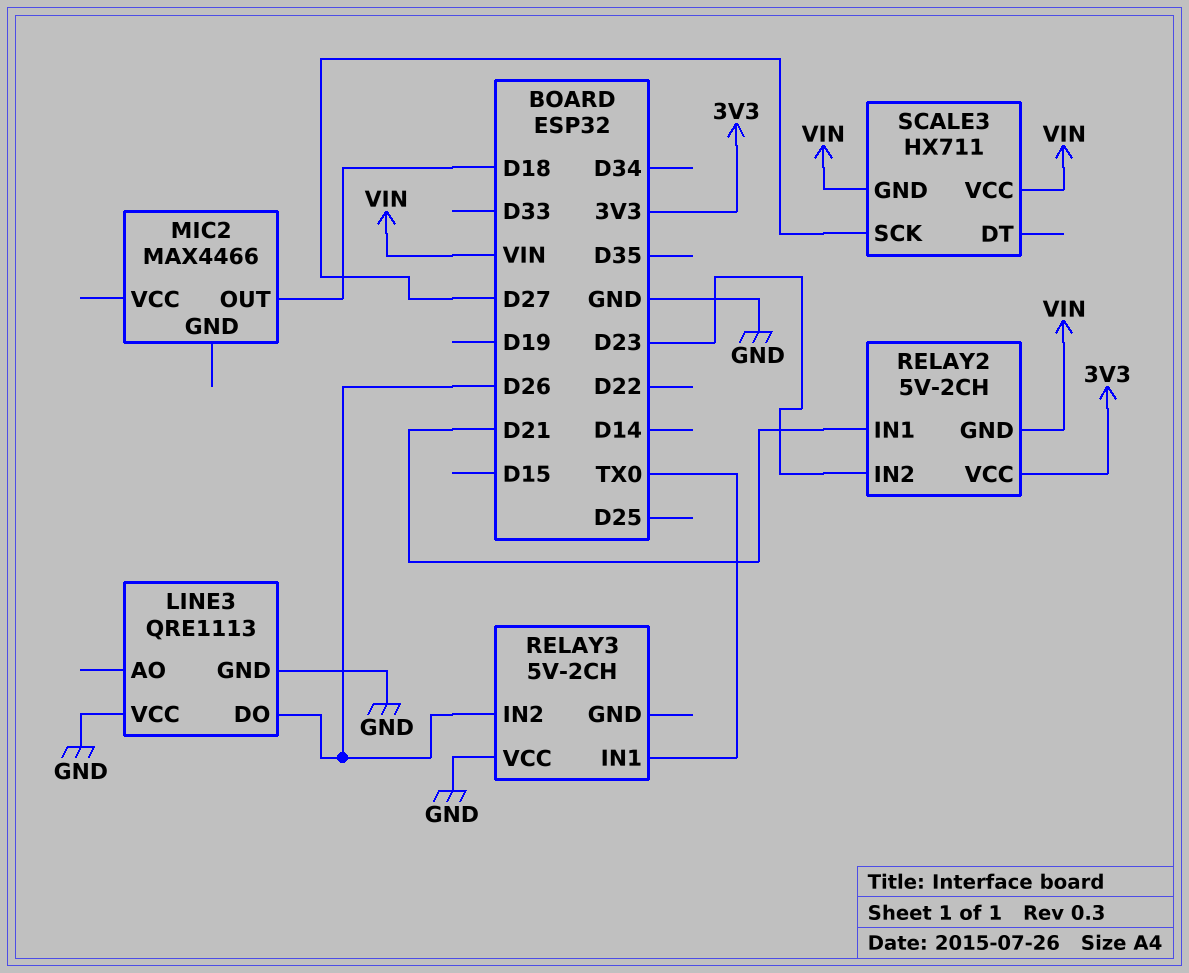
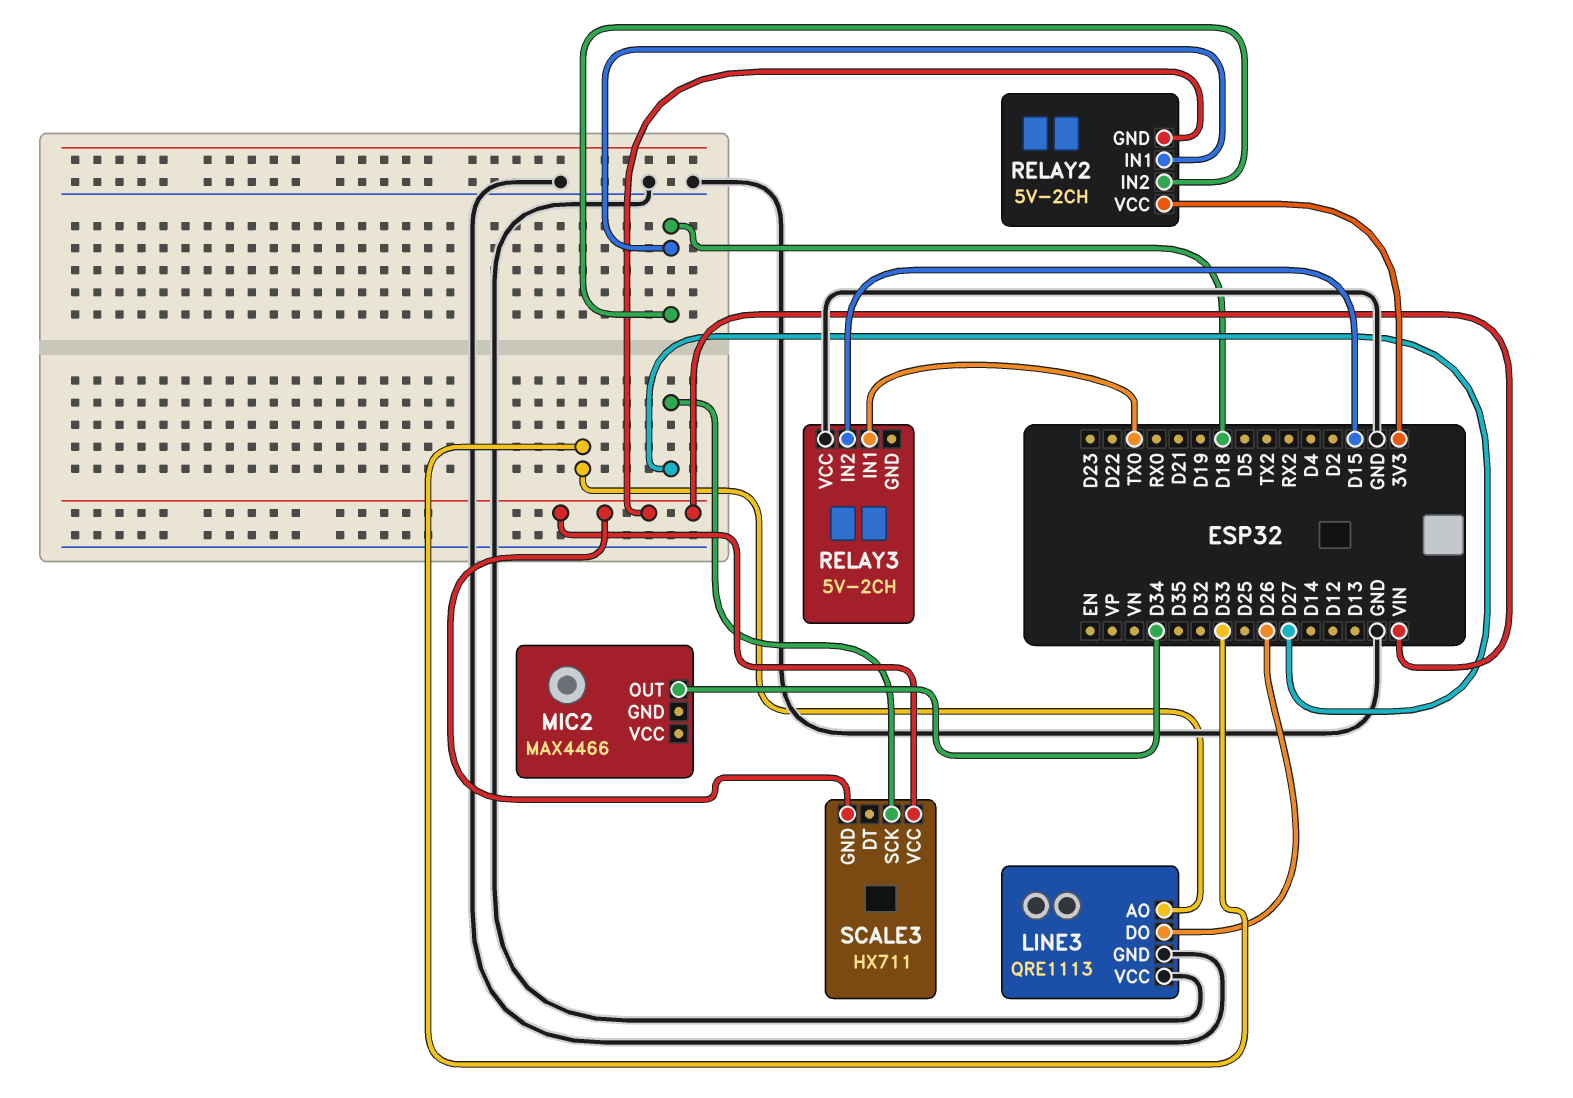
LINE3 pin AO: none -> D33
MIC2 pin OUT: D18 -> D34
RELAY2 pin IN1: D21 -> D18
RELAY2 pin IN2: D23 -> D18
RELAY3 pin IN2: D26 -> D15

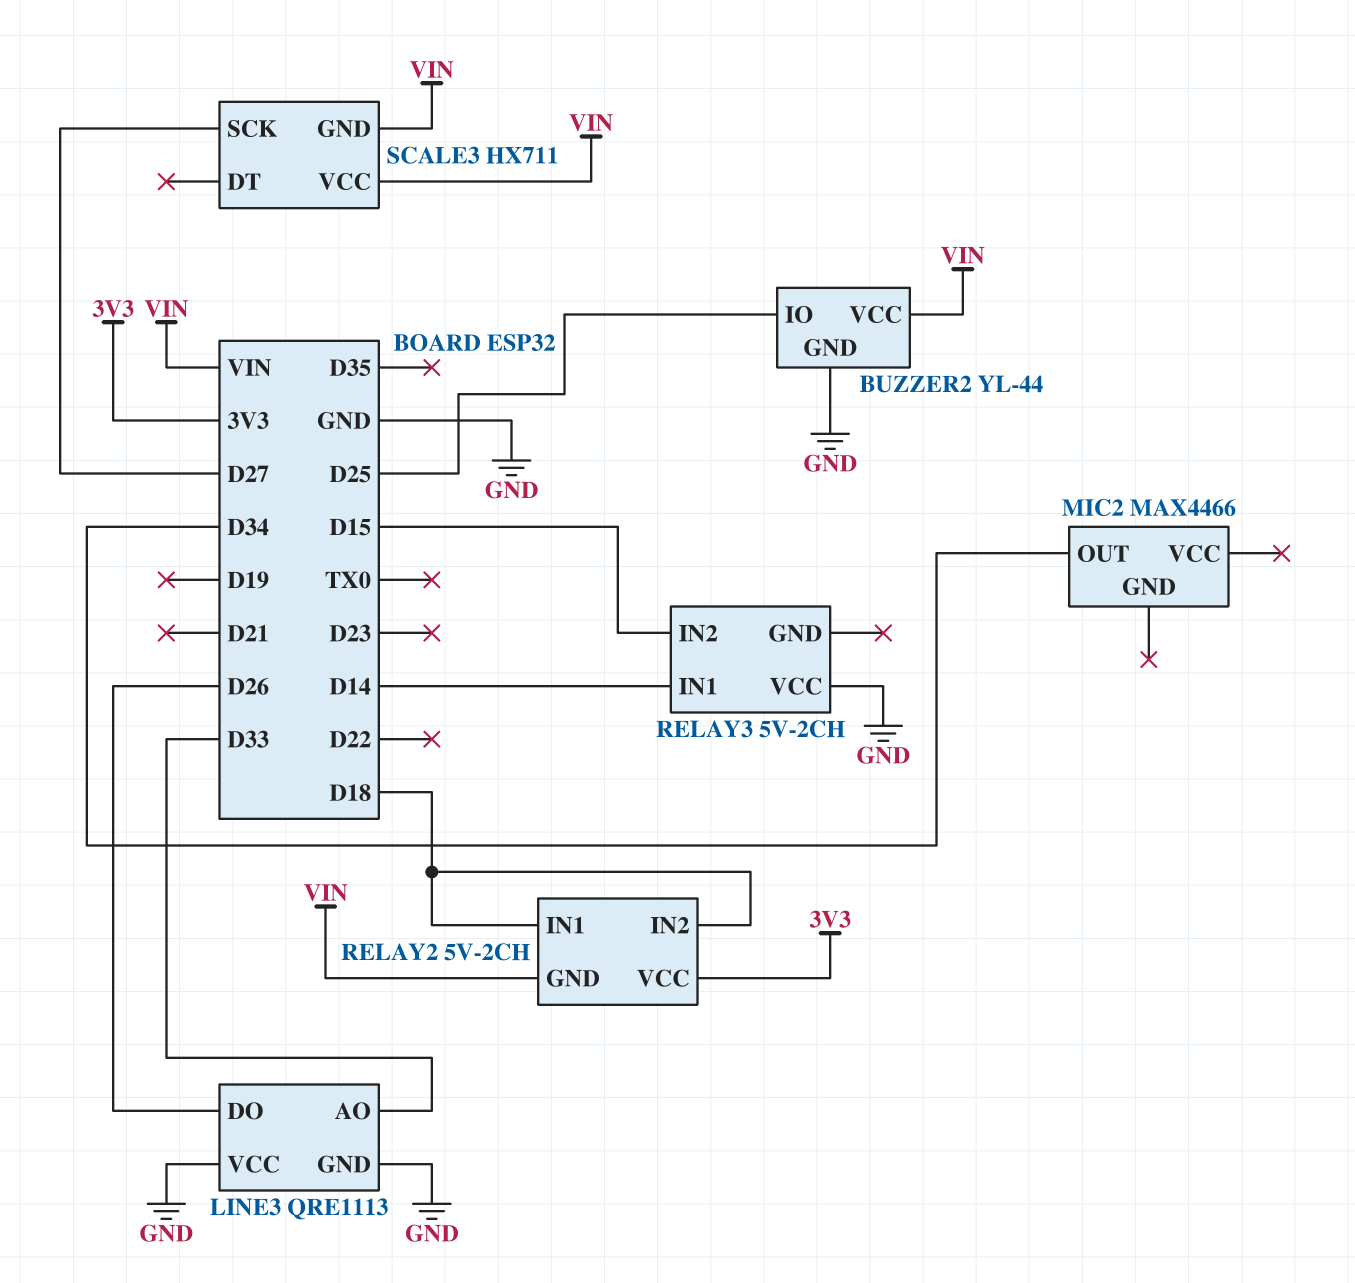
BUZZER2: none -> YL-44
BUZZER2 pin GND: none -> GND
BUZZER2 pin IO: none -> D25
BUZZER2 pin VCC: none -> VIN
RELAY3 pin IN1: TX0 -> D14

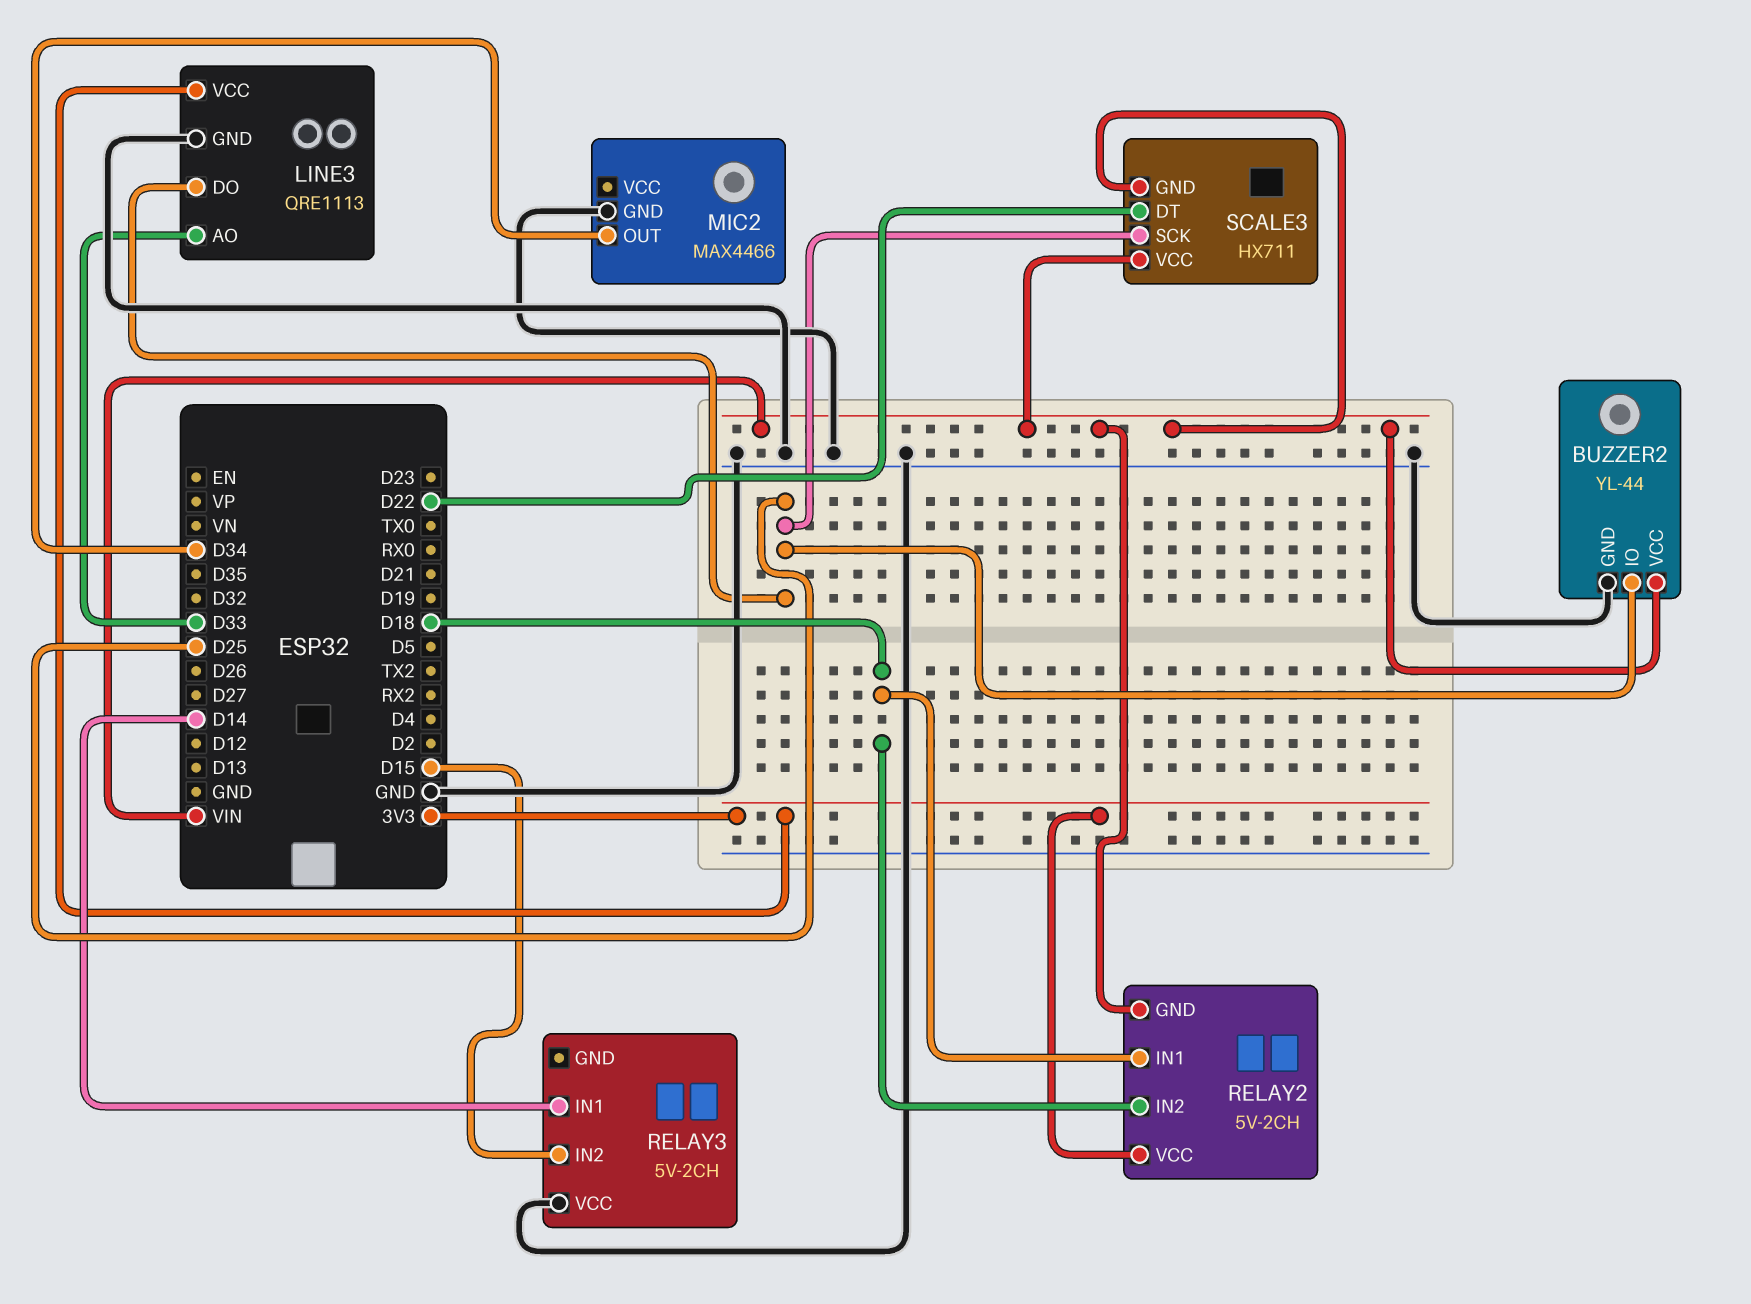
LINE3 pin DO: D26 -> D25
LINE3 pin VCC: GND -> 3V3
MIC2 pin GND: none -> GND
SCALE3 pin DT: none -> D22
SCALE3 pin SCK: D27 -> D25

